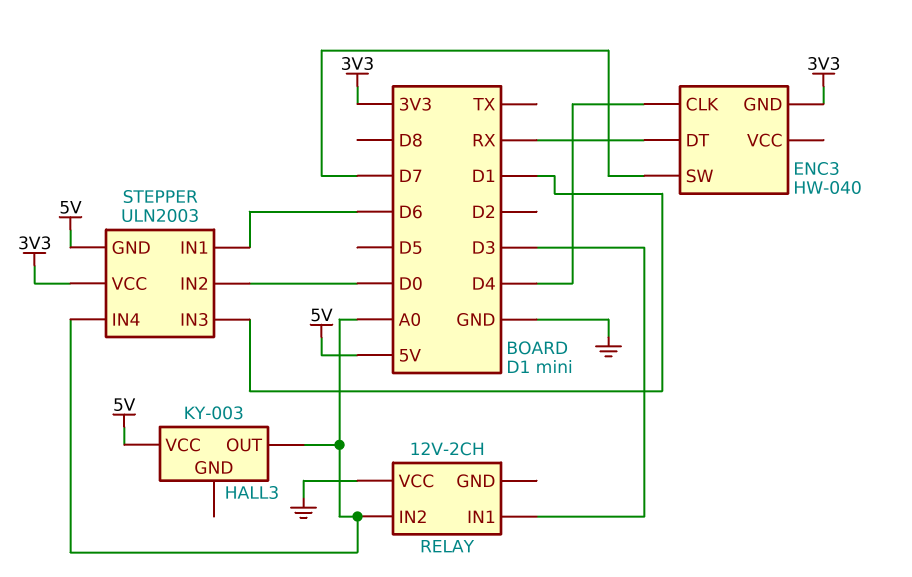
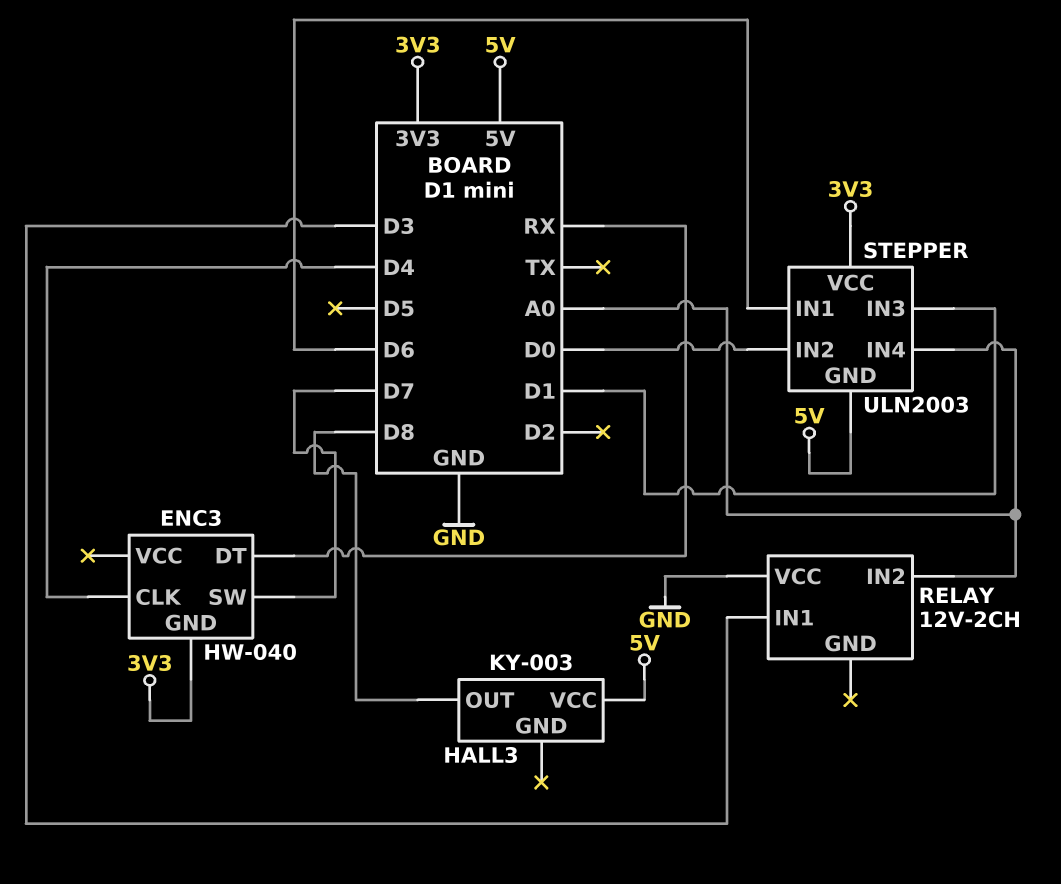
HALL3 pin OUT: A0 -> D8

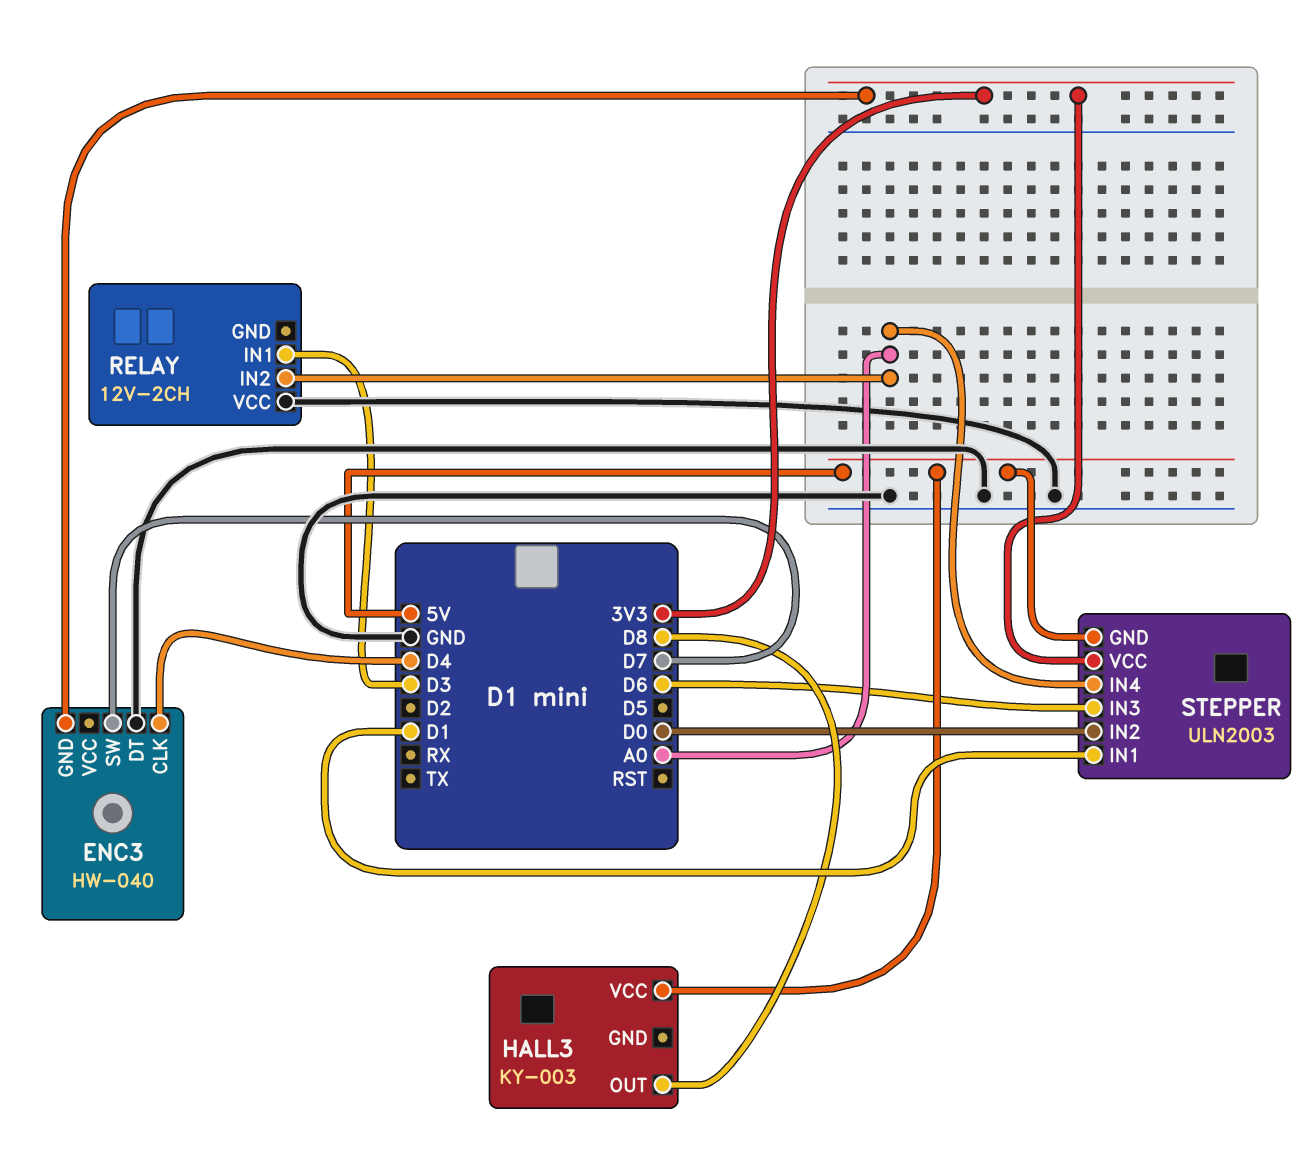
ENC3 pin DT: RX -> GND
STEPPER pin IN1: D6 -> D1
STEPPER pin IN3: D1 -> D6

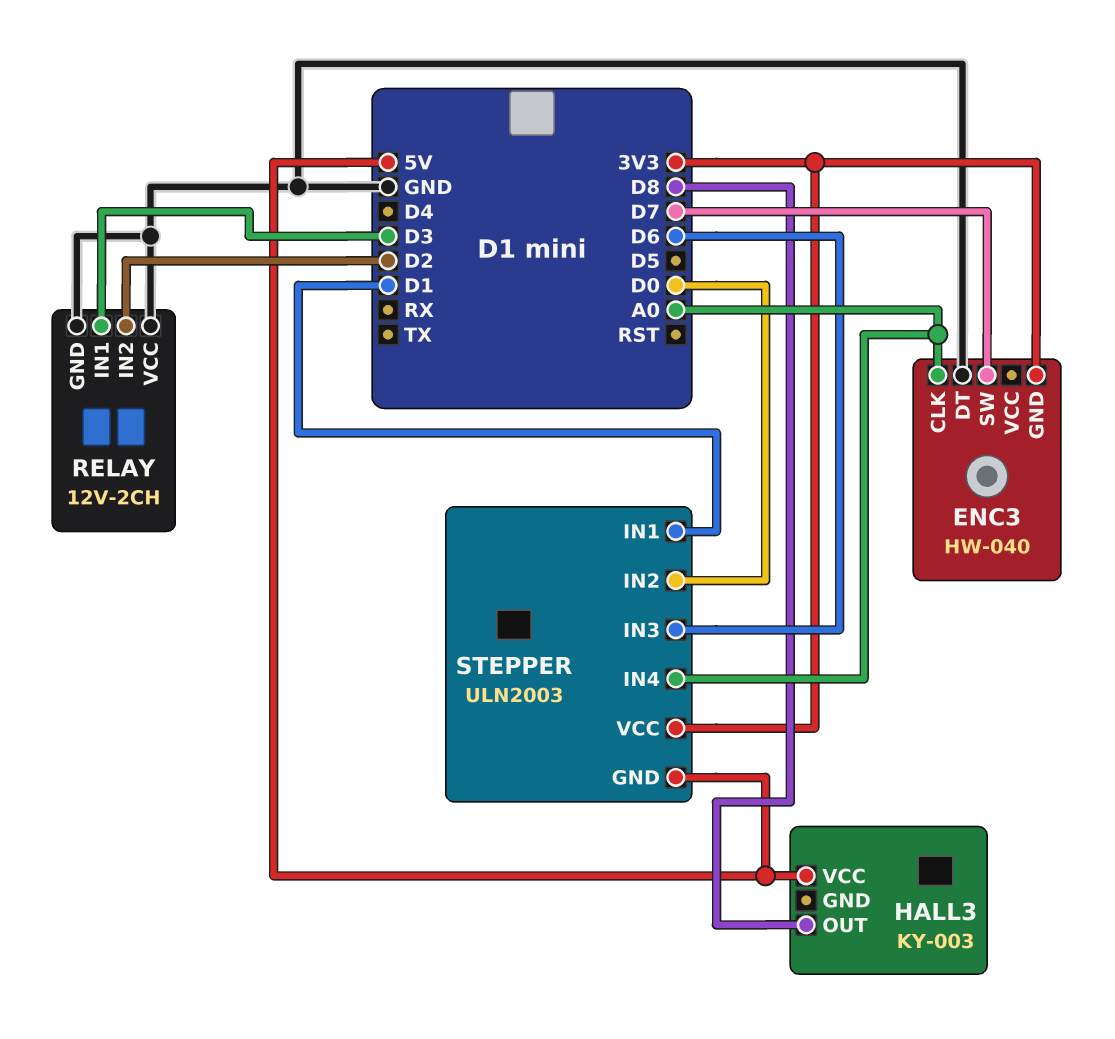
ENC3 pin CLK: D4 -> A0
RELAY pin GND: none -> GND
RELAY pin IN2: A0 -> D2

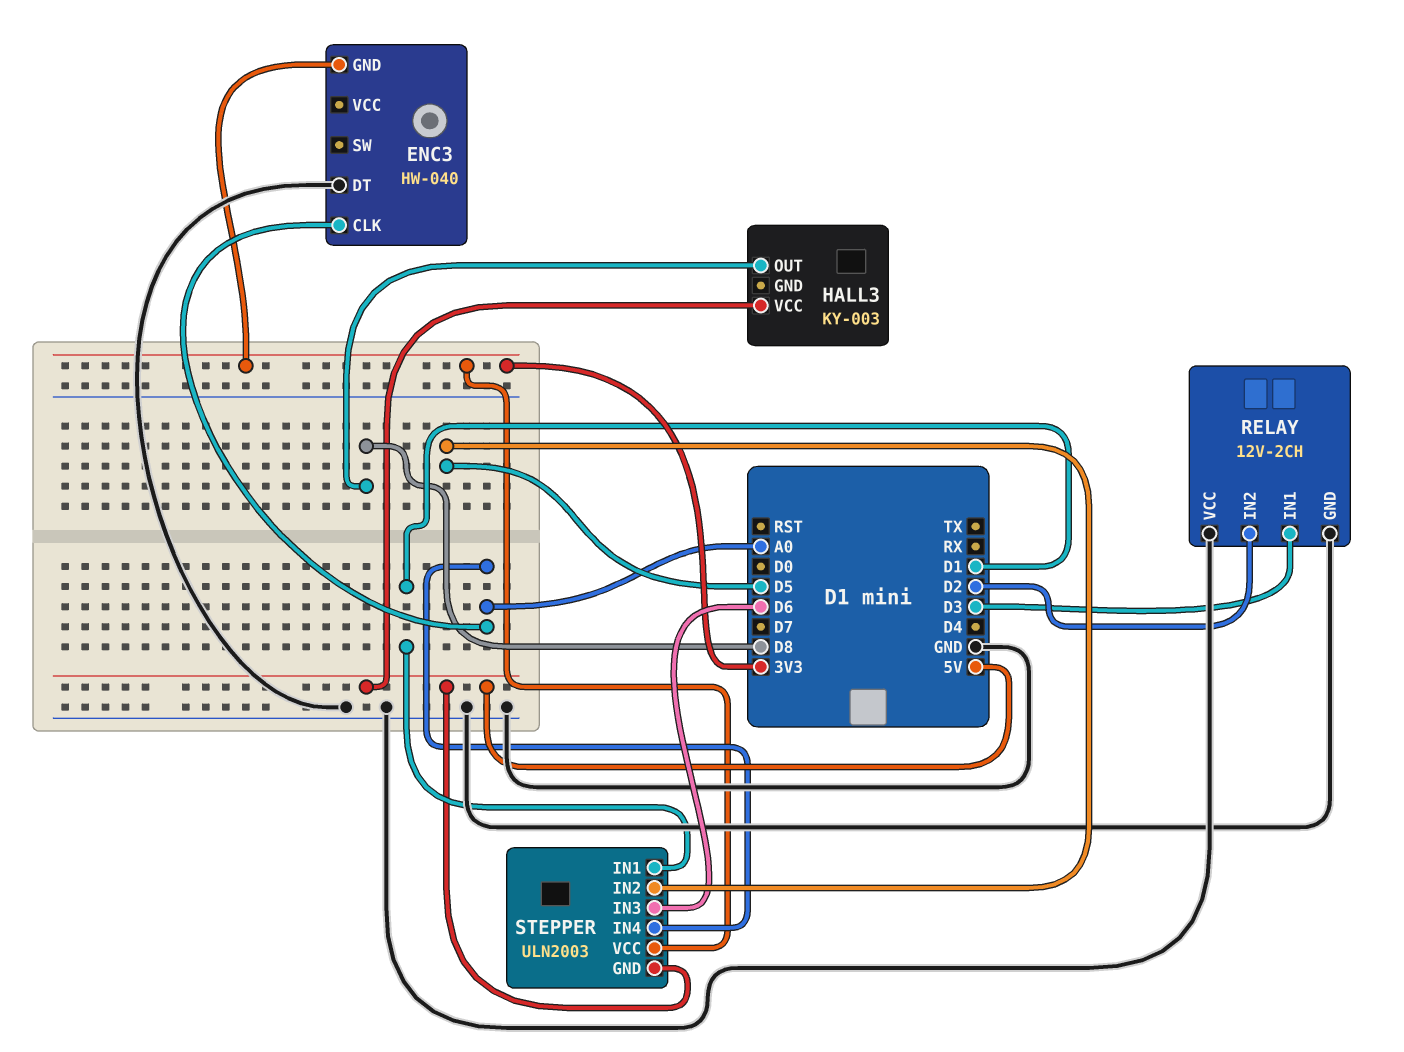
ENC3 pin SW: D7 -> none
STEPPER pin IN2: D0 -> D5

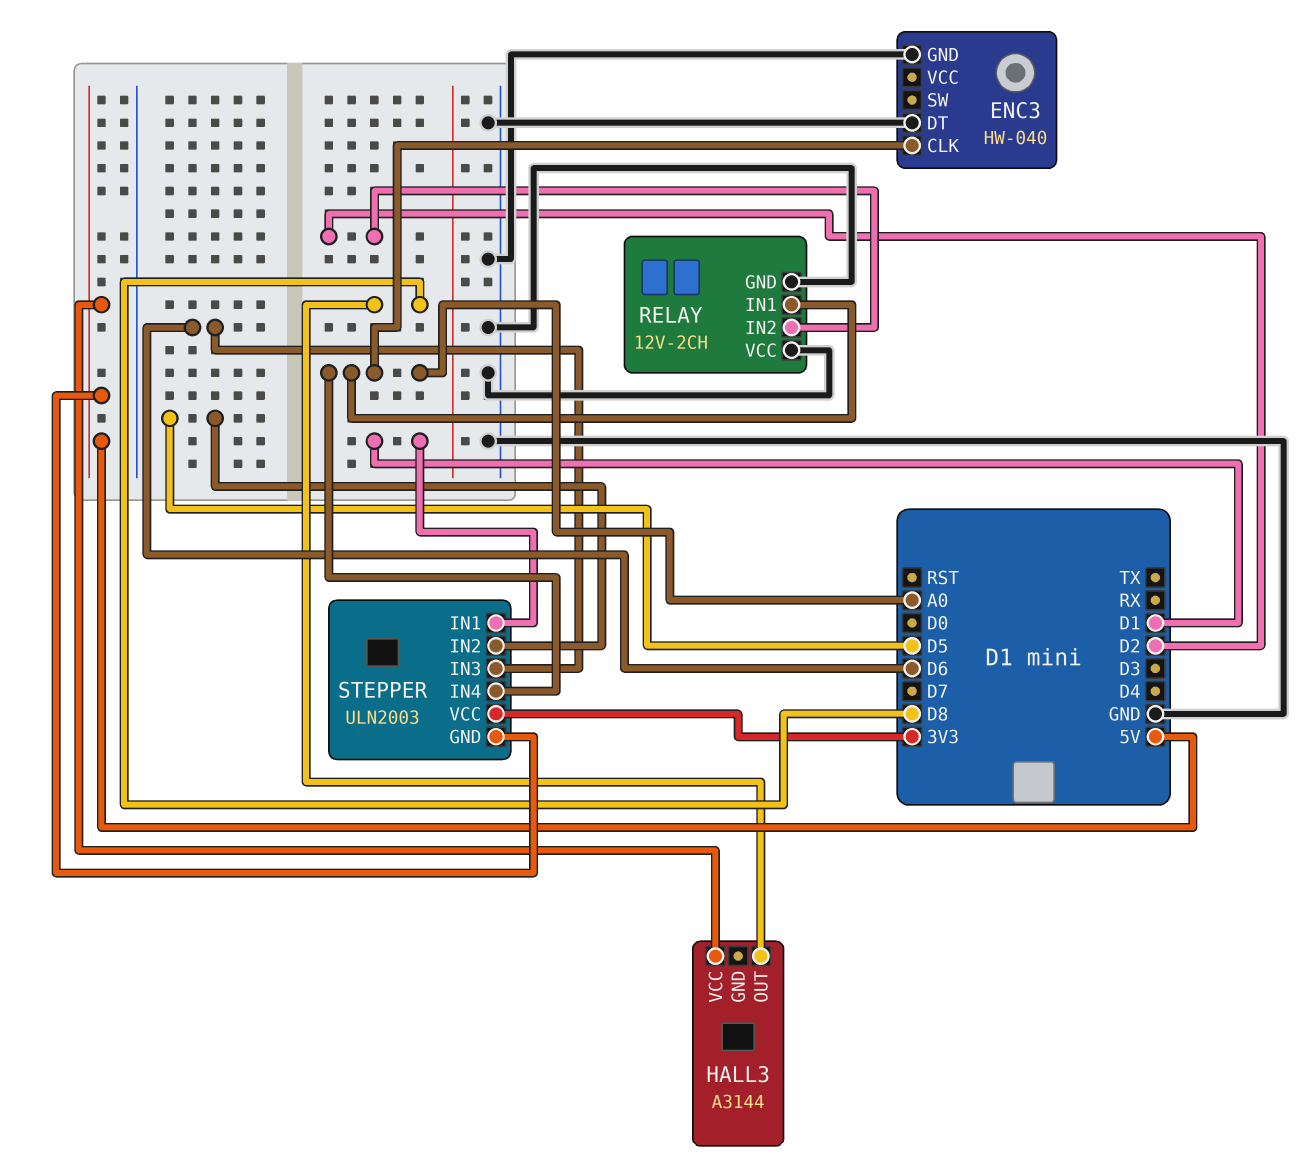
ENC3 pin GND: 3V3 -> GND
HALL3: KY-003 -> A3144
RELAY pin IN1: D3 -> A0

